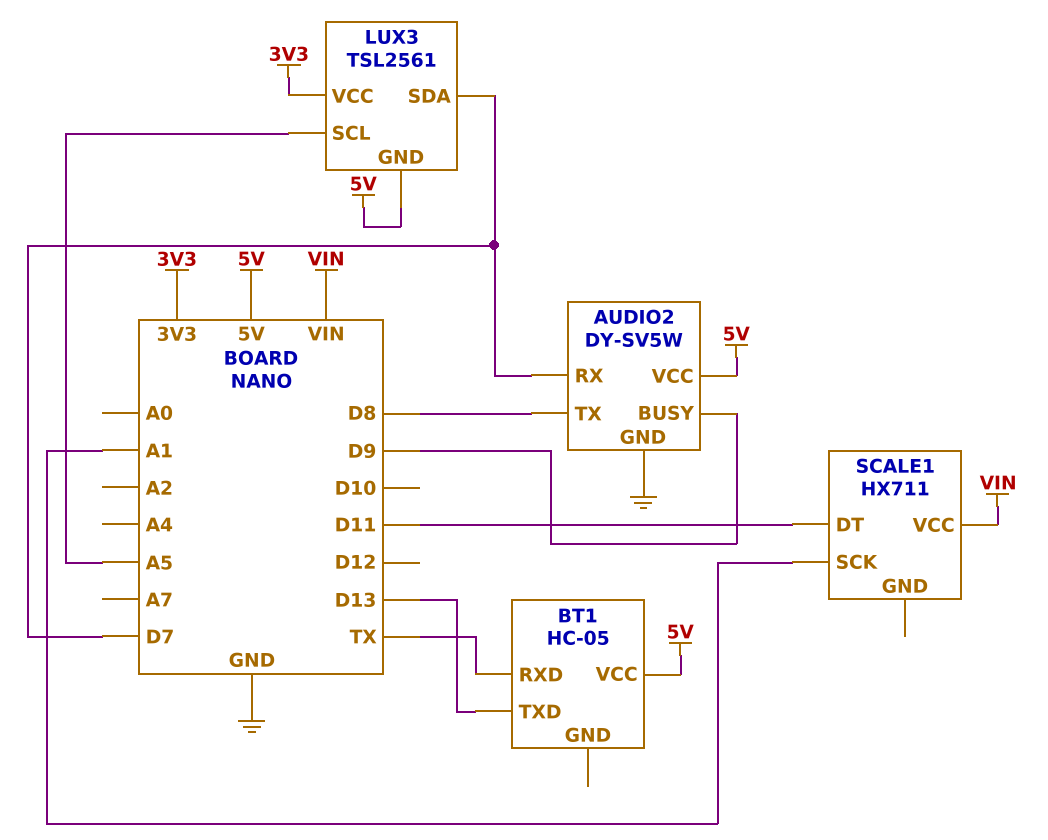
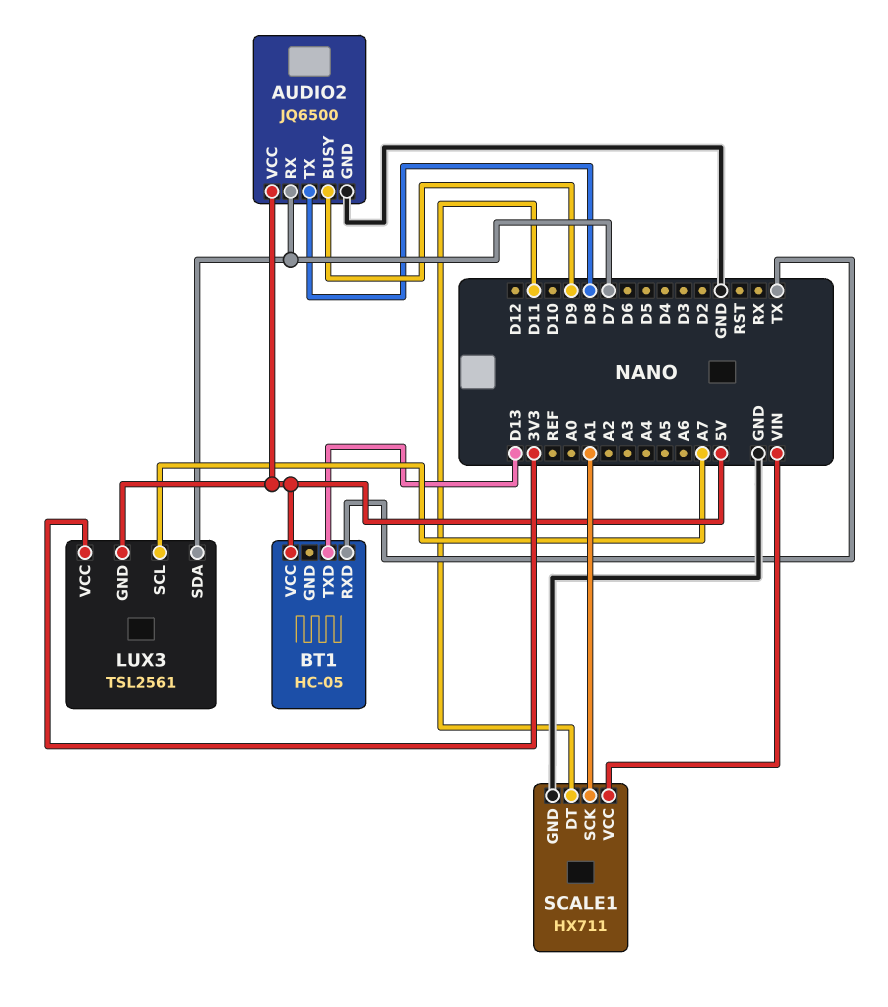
AUDIO2: DY-SV5W -> JQ6500
LUX3 pin SCL: A5 -> A7
SCALE1 pin GND: none -> GND

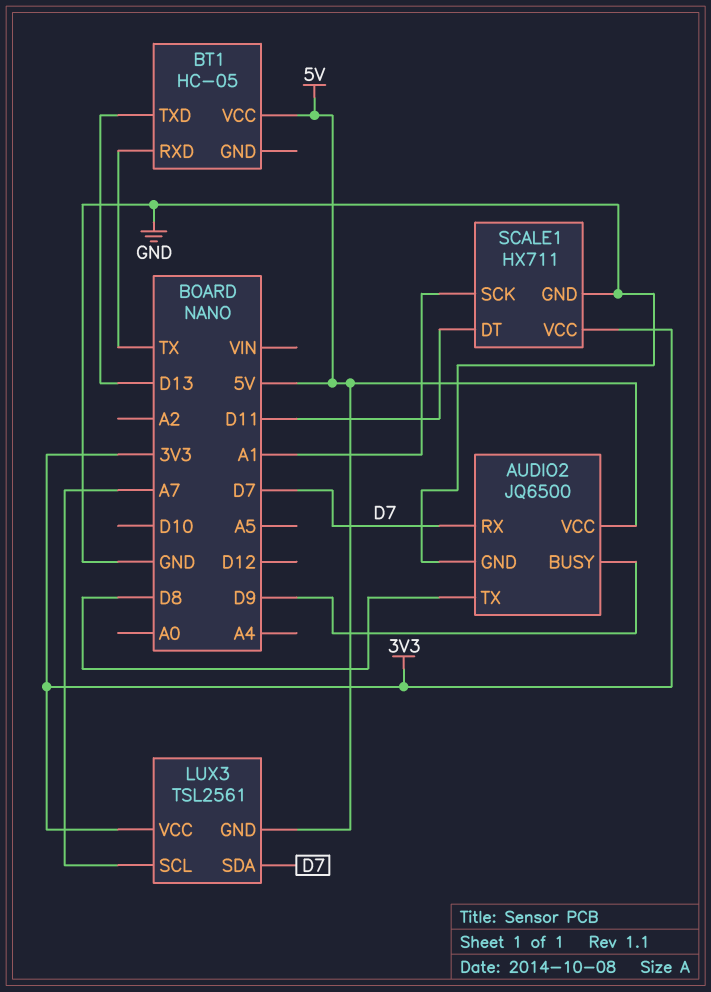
SCALE1 pin VCC: VIN -> 3V3

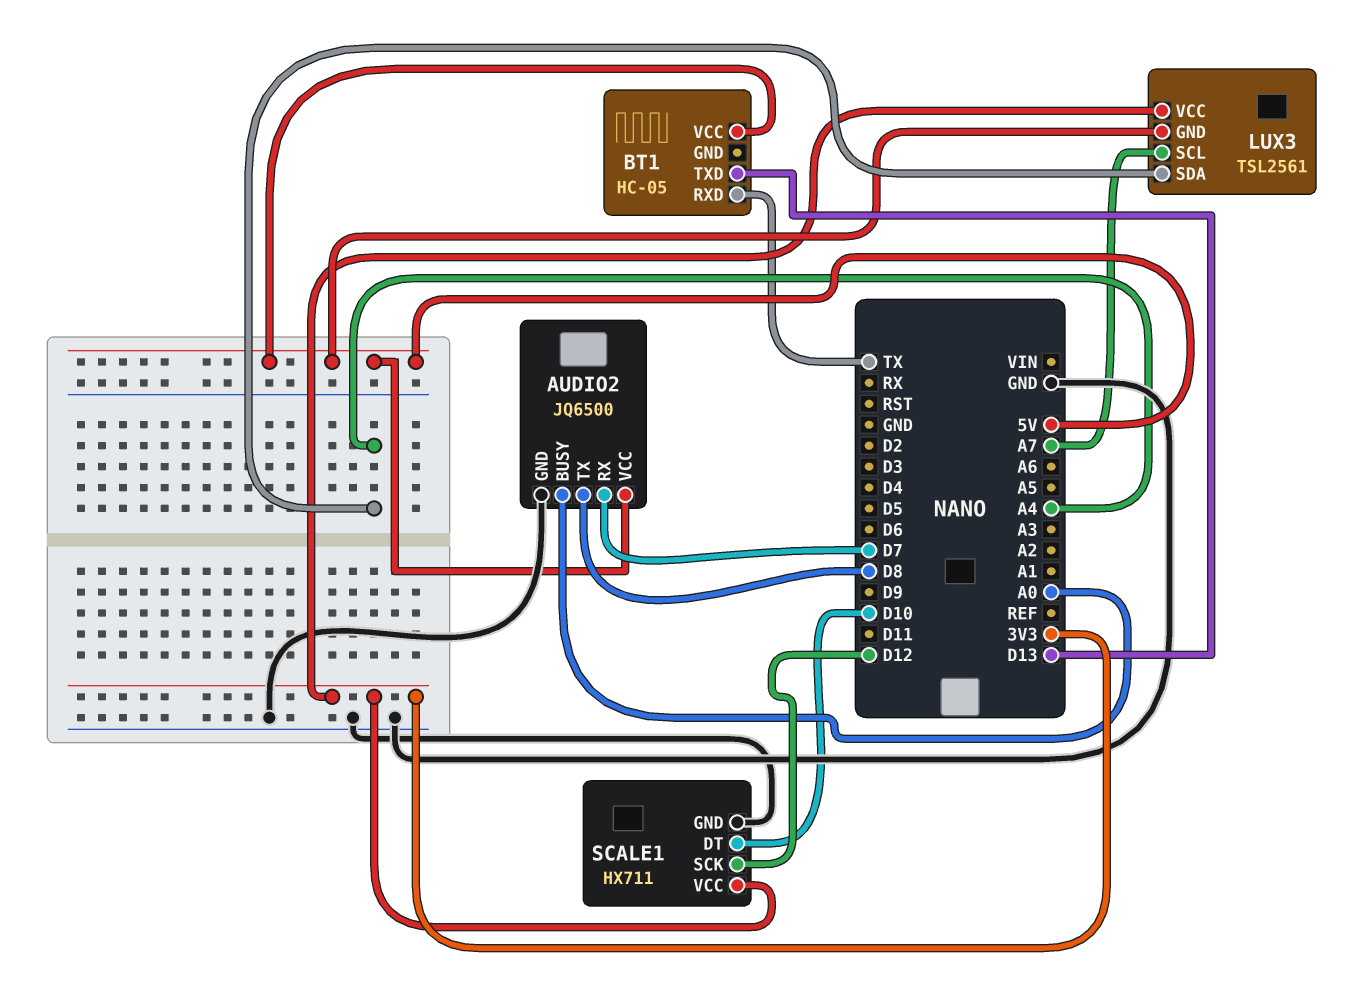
AUDIO2 pin BUSY: D9 -> A0
LUX3 pin SDA: D7 -> A4
SCALE1 pin DT: D11 -> D10
SCALE1 pin SCK: A1 -> D12

